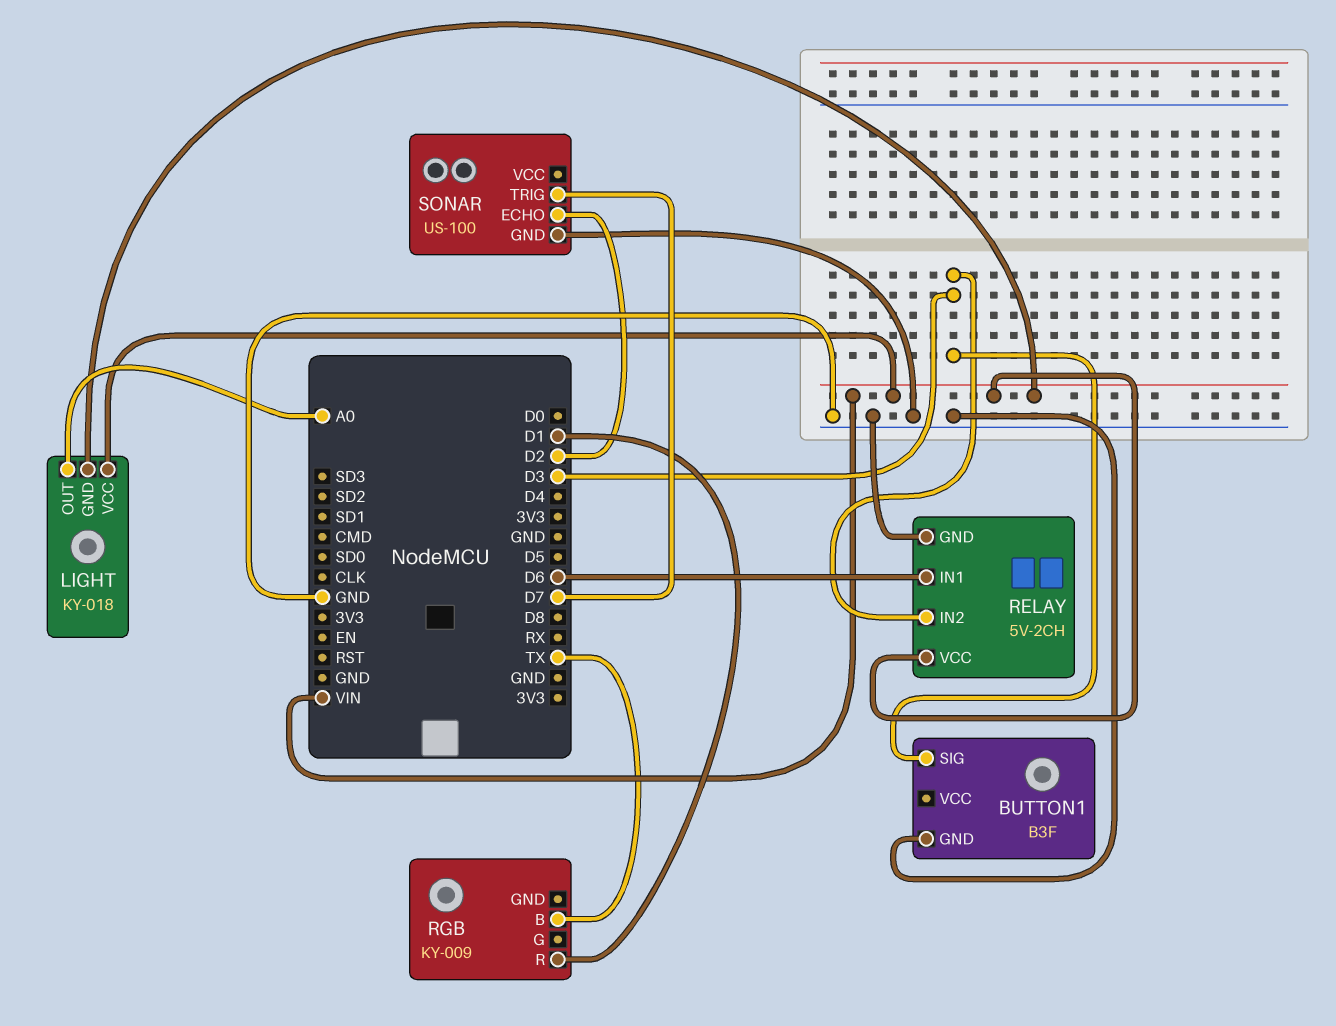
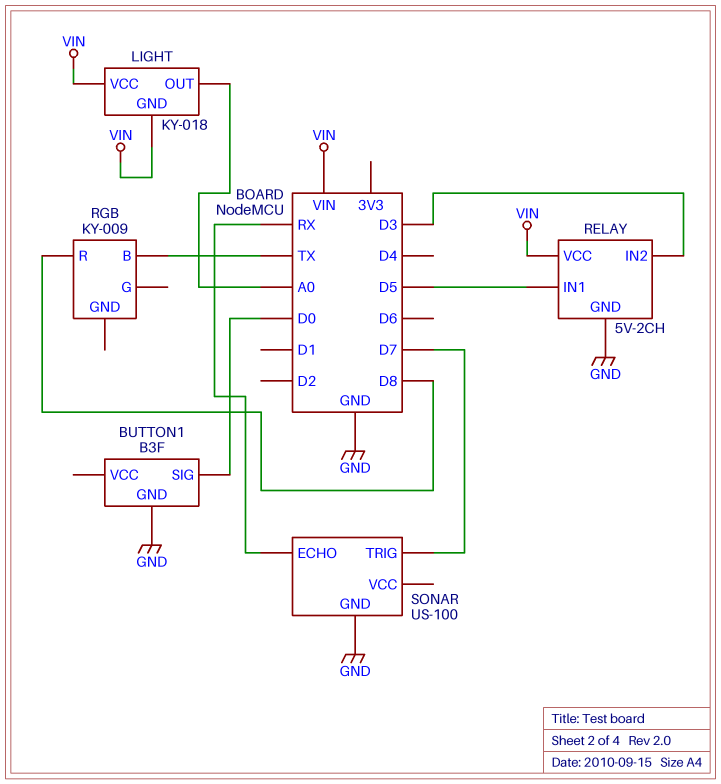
BUTTON1 pin SIG: D3 -> D0
RELAY pin IN1: D6 -> D5
RGB pin R: D1 -> D8
SONAR pin ECHO: D2 -> RX

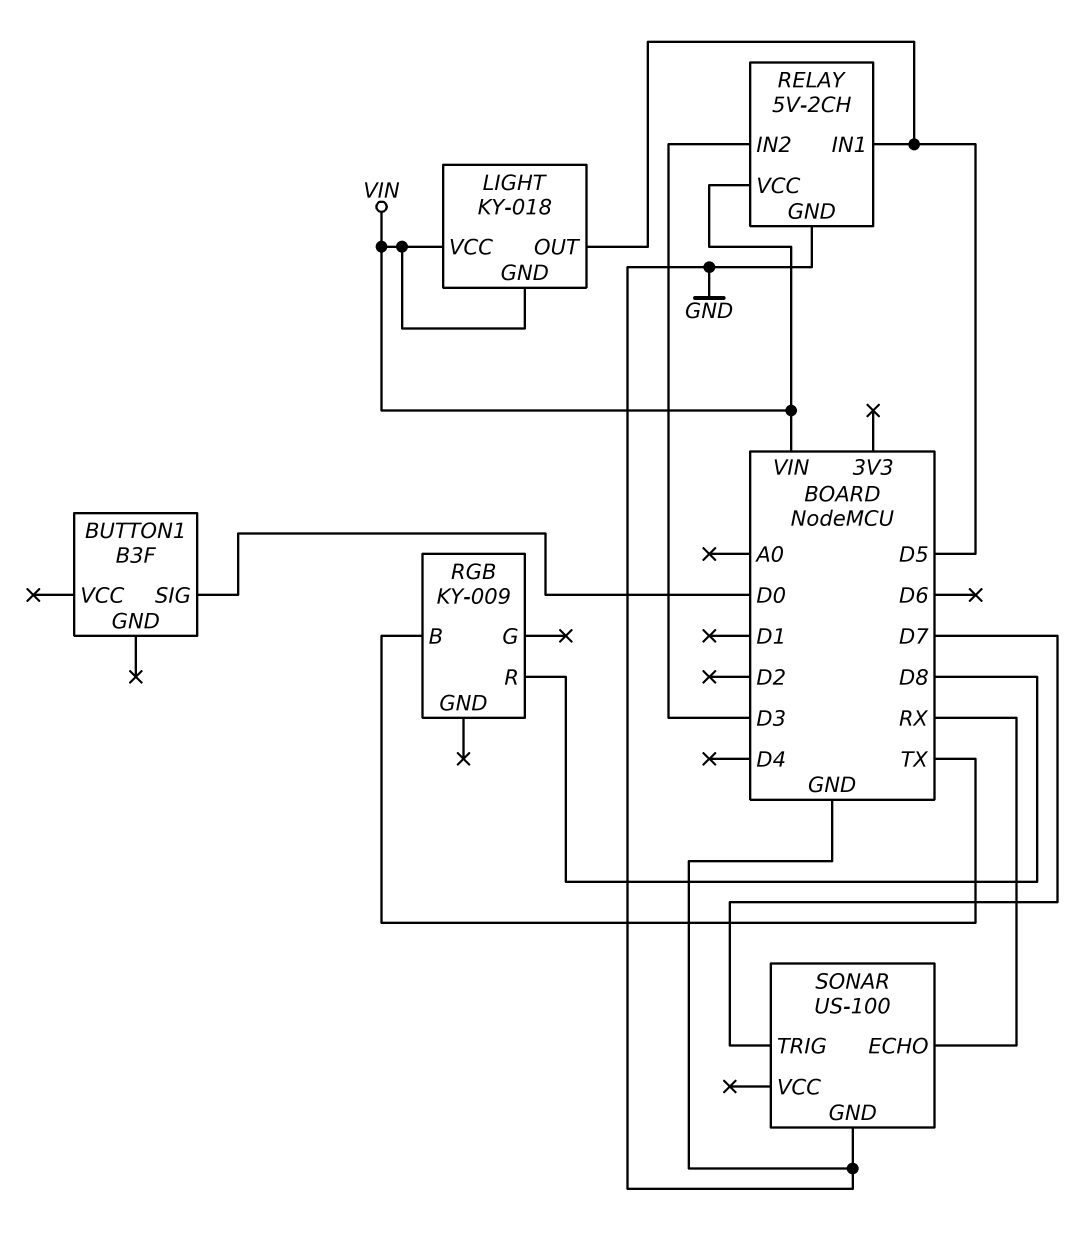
BUTTON1 pin GND: GND -> none
LIGHT pin OUT: A0 -> D5

